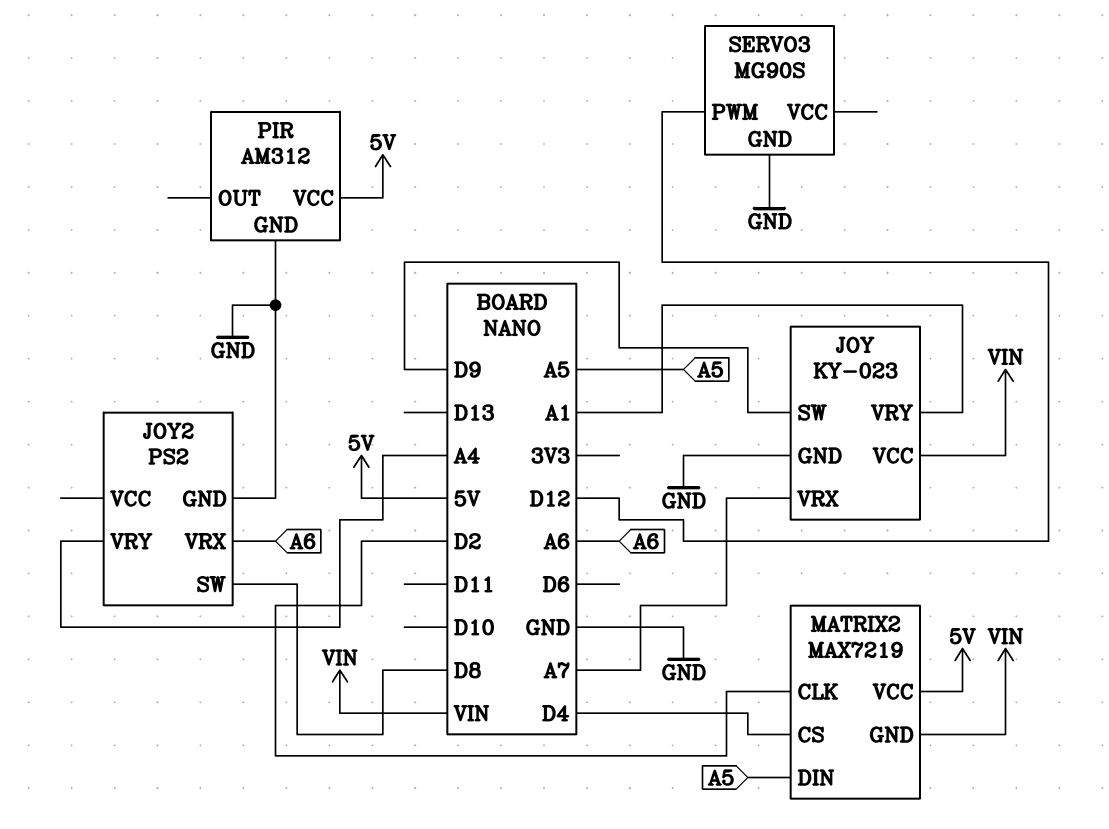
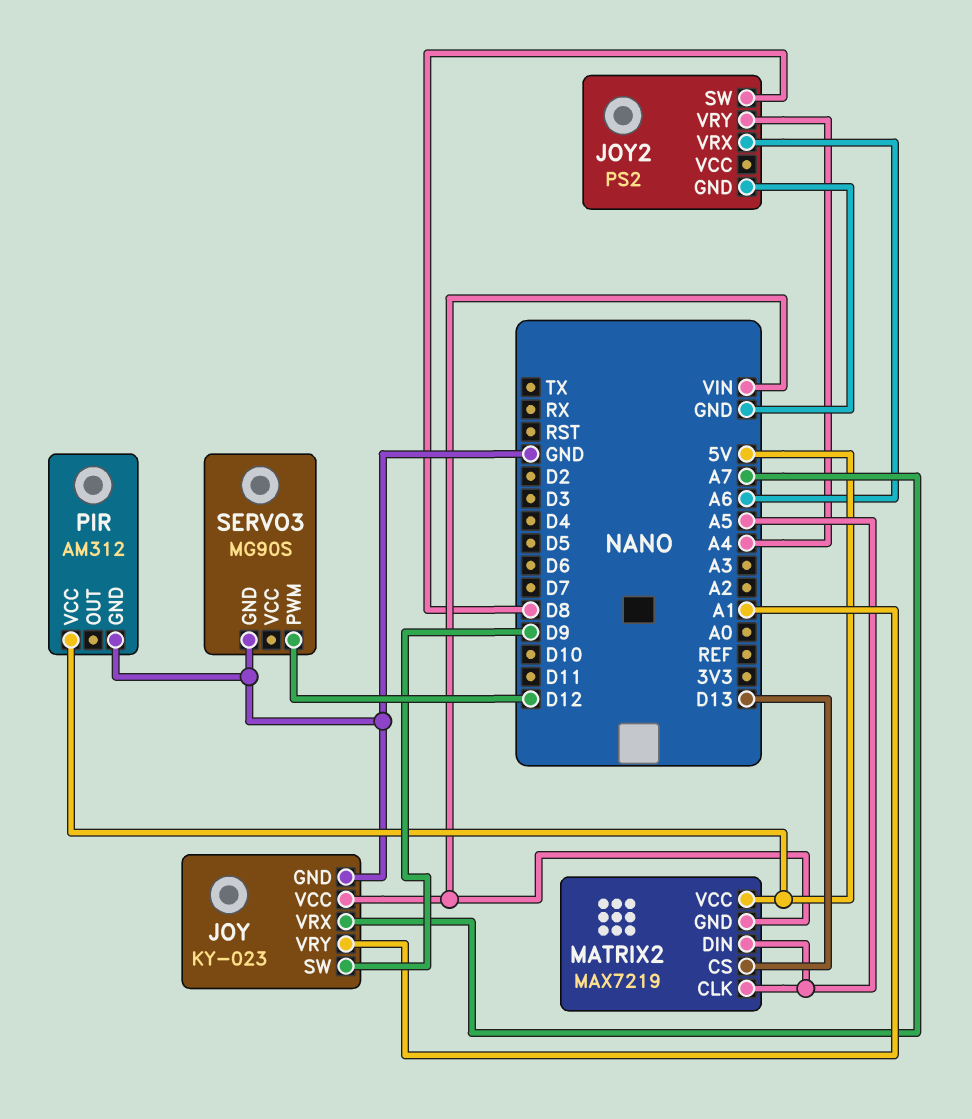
MATRIX2 pin CLK: D2 -> A5
MATRIX2 pin CS: D4 -> D13

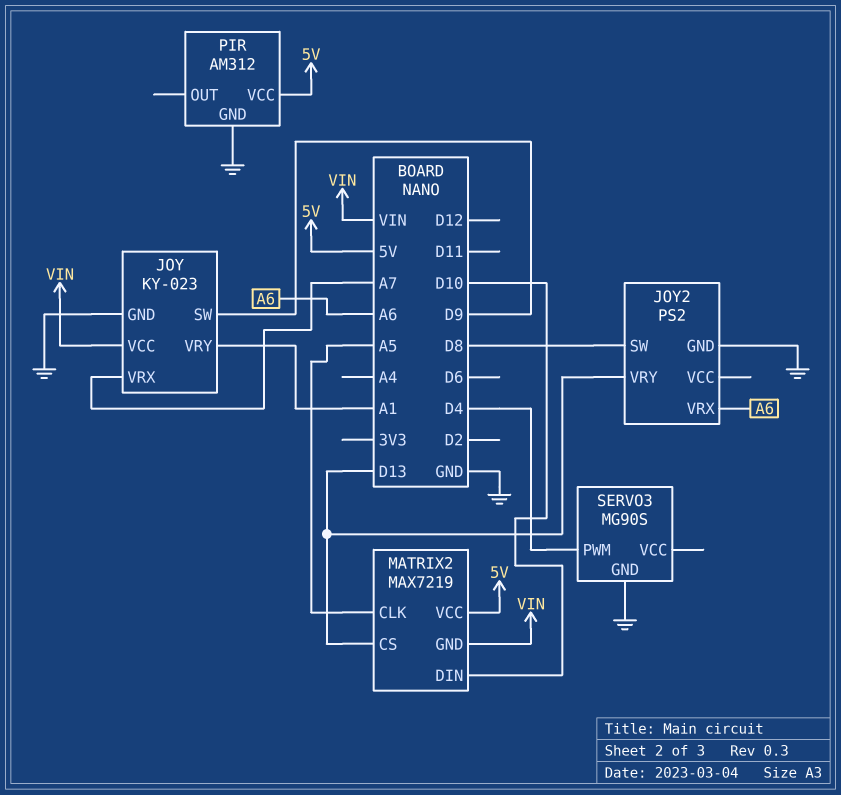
JOY2 pin VRY: A4 -> D13
MATRIX2 pin DIN: A5 -> D10
SERVO3 pin PWM: D12 -> D4

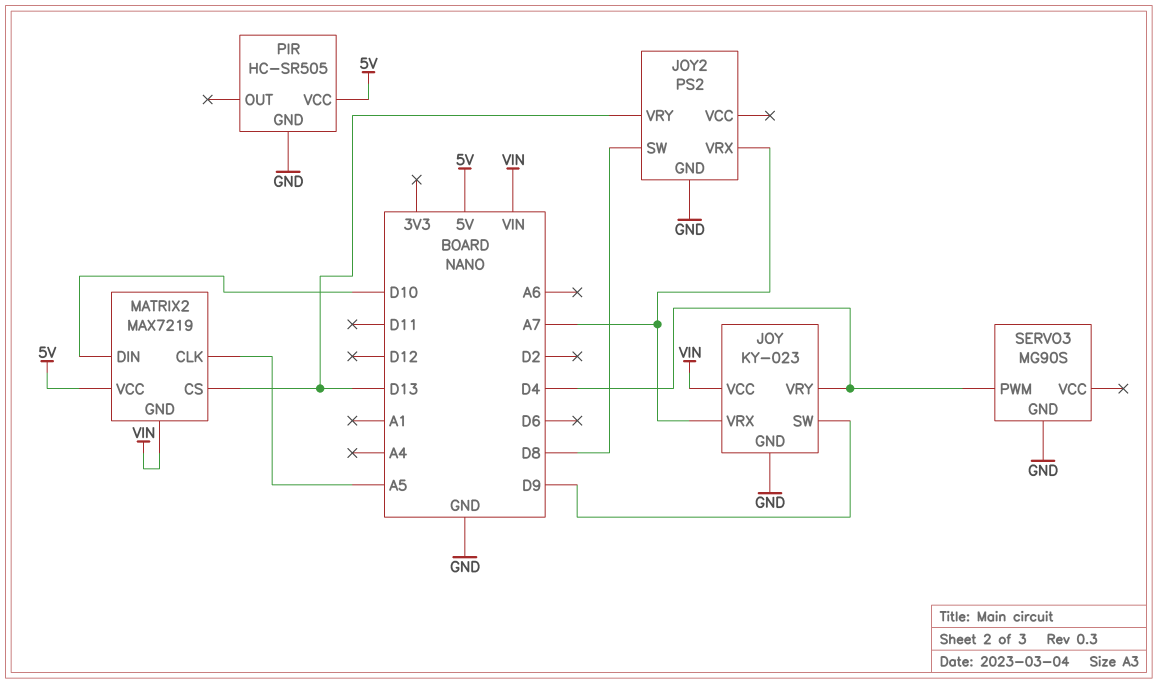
JOY pin VRY: A1 -> D4
JOY2 pin VRX: A6 -> A7
PIR: AM312 -> HC-SR505

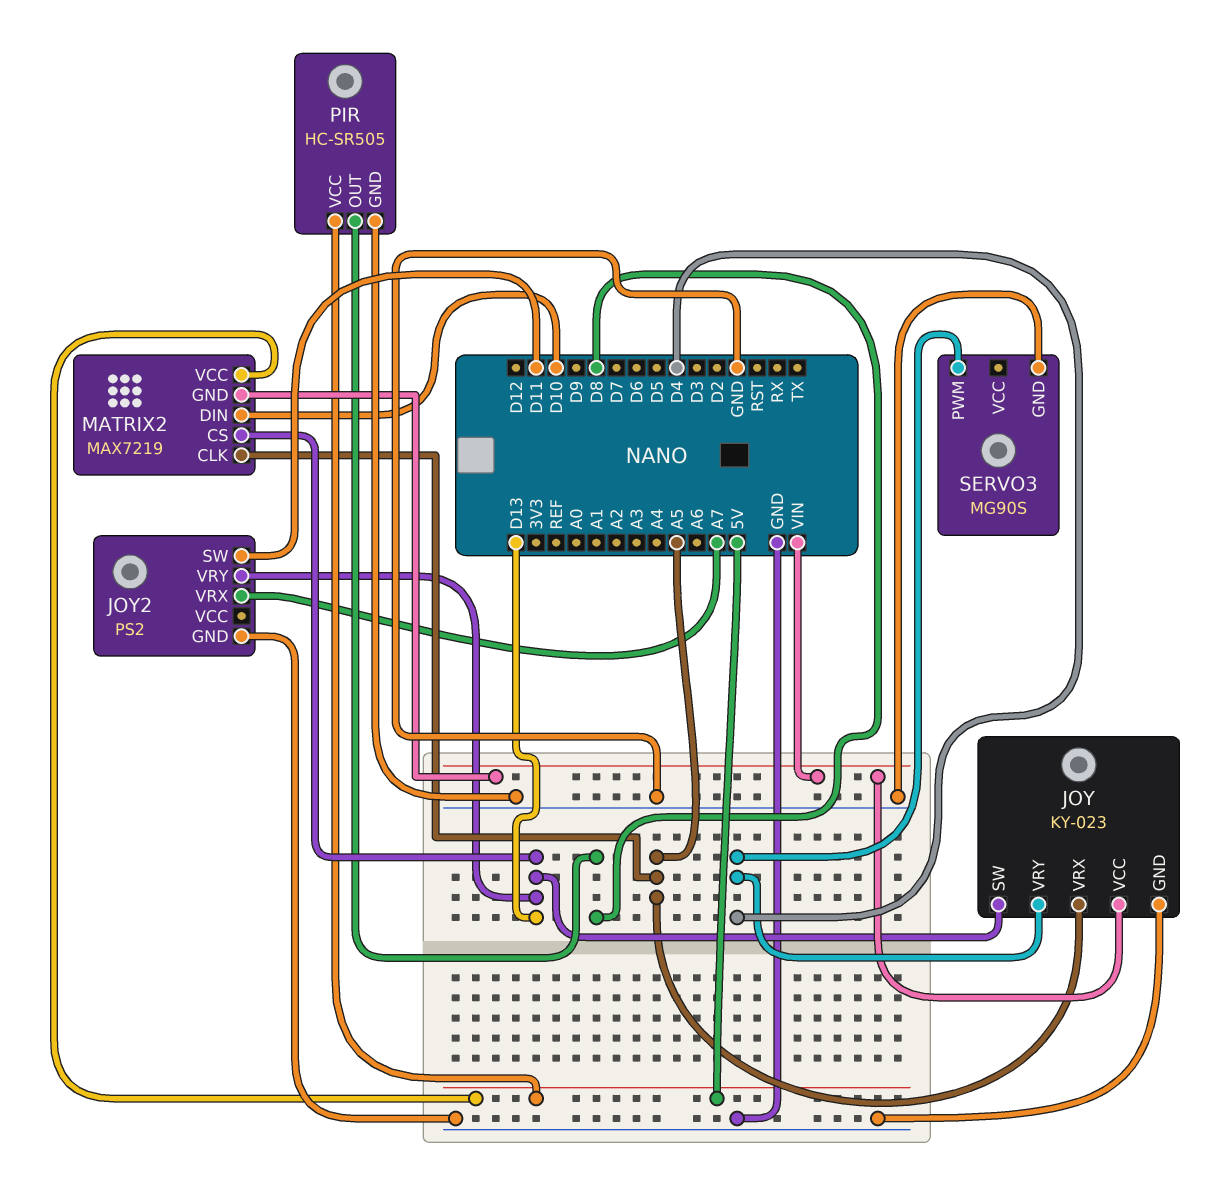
JOY pin SW: D9 -> D13
JOY pin VRX: A7 -> A5
JOY2 pin SW: D8 -> D11
PIR pin OUT: none -> D8

